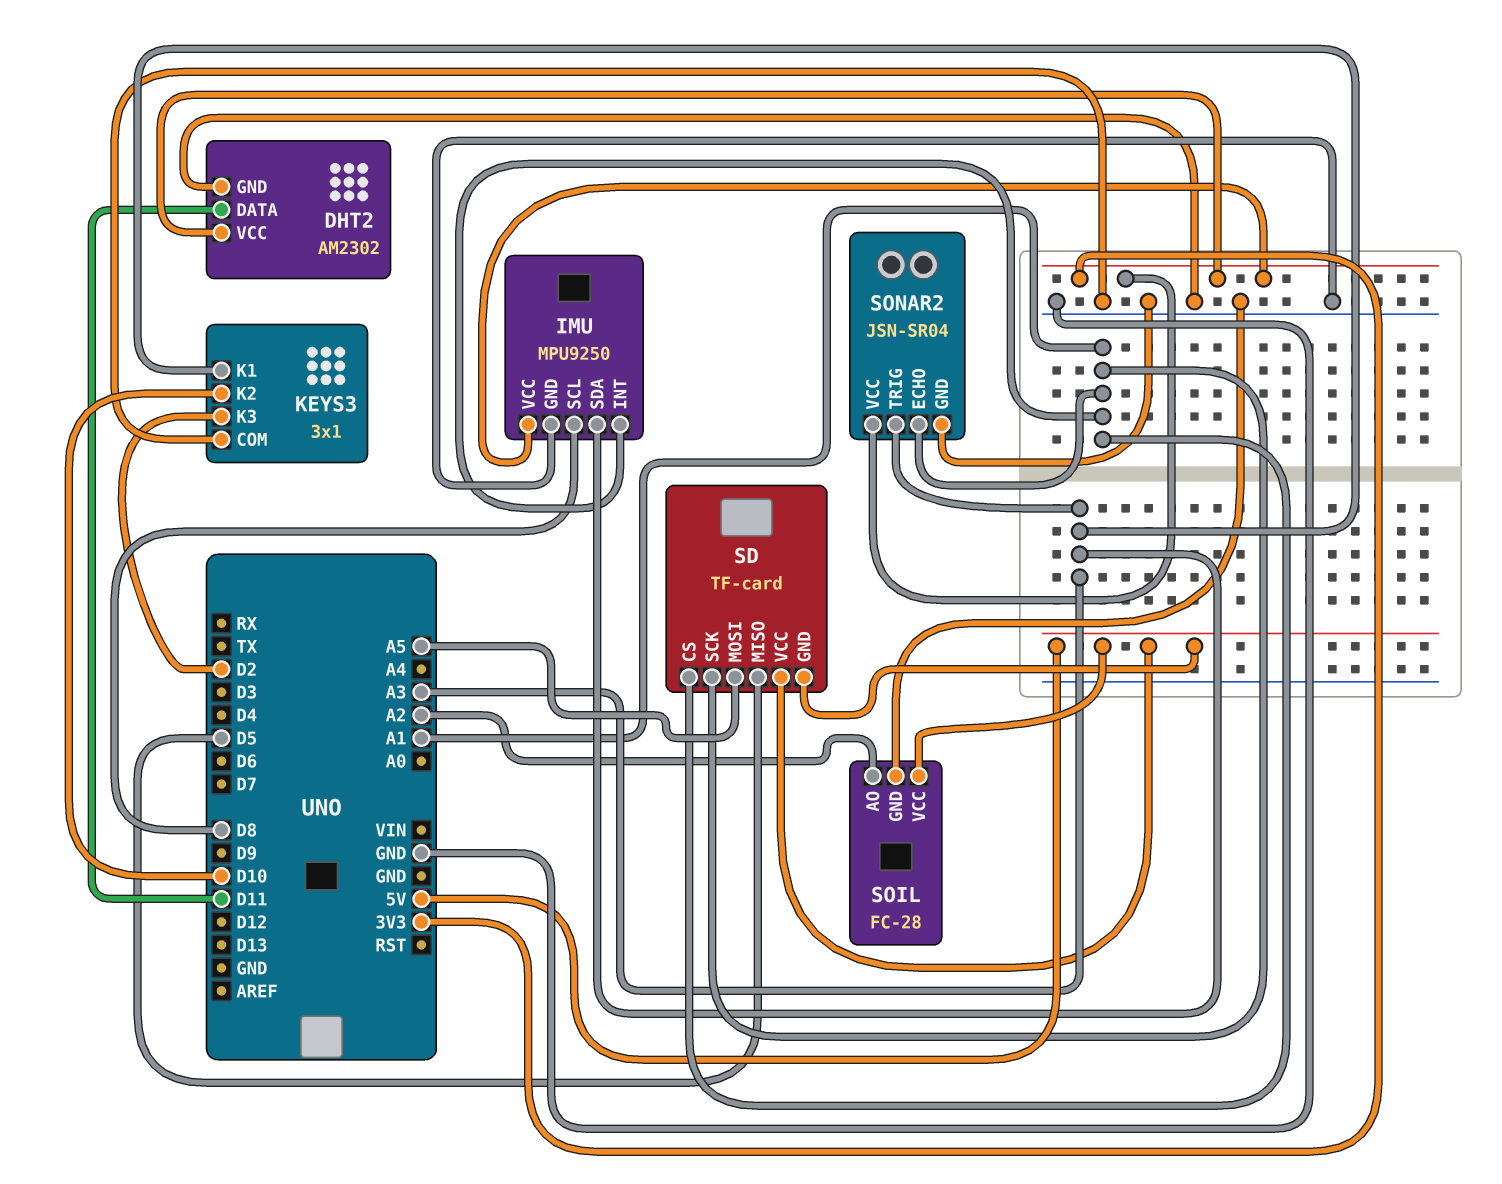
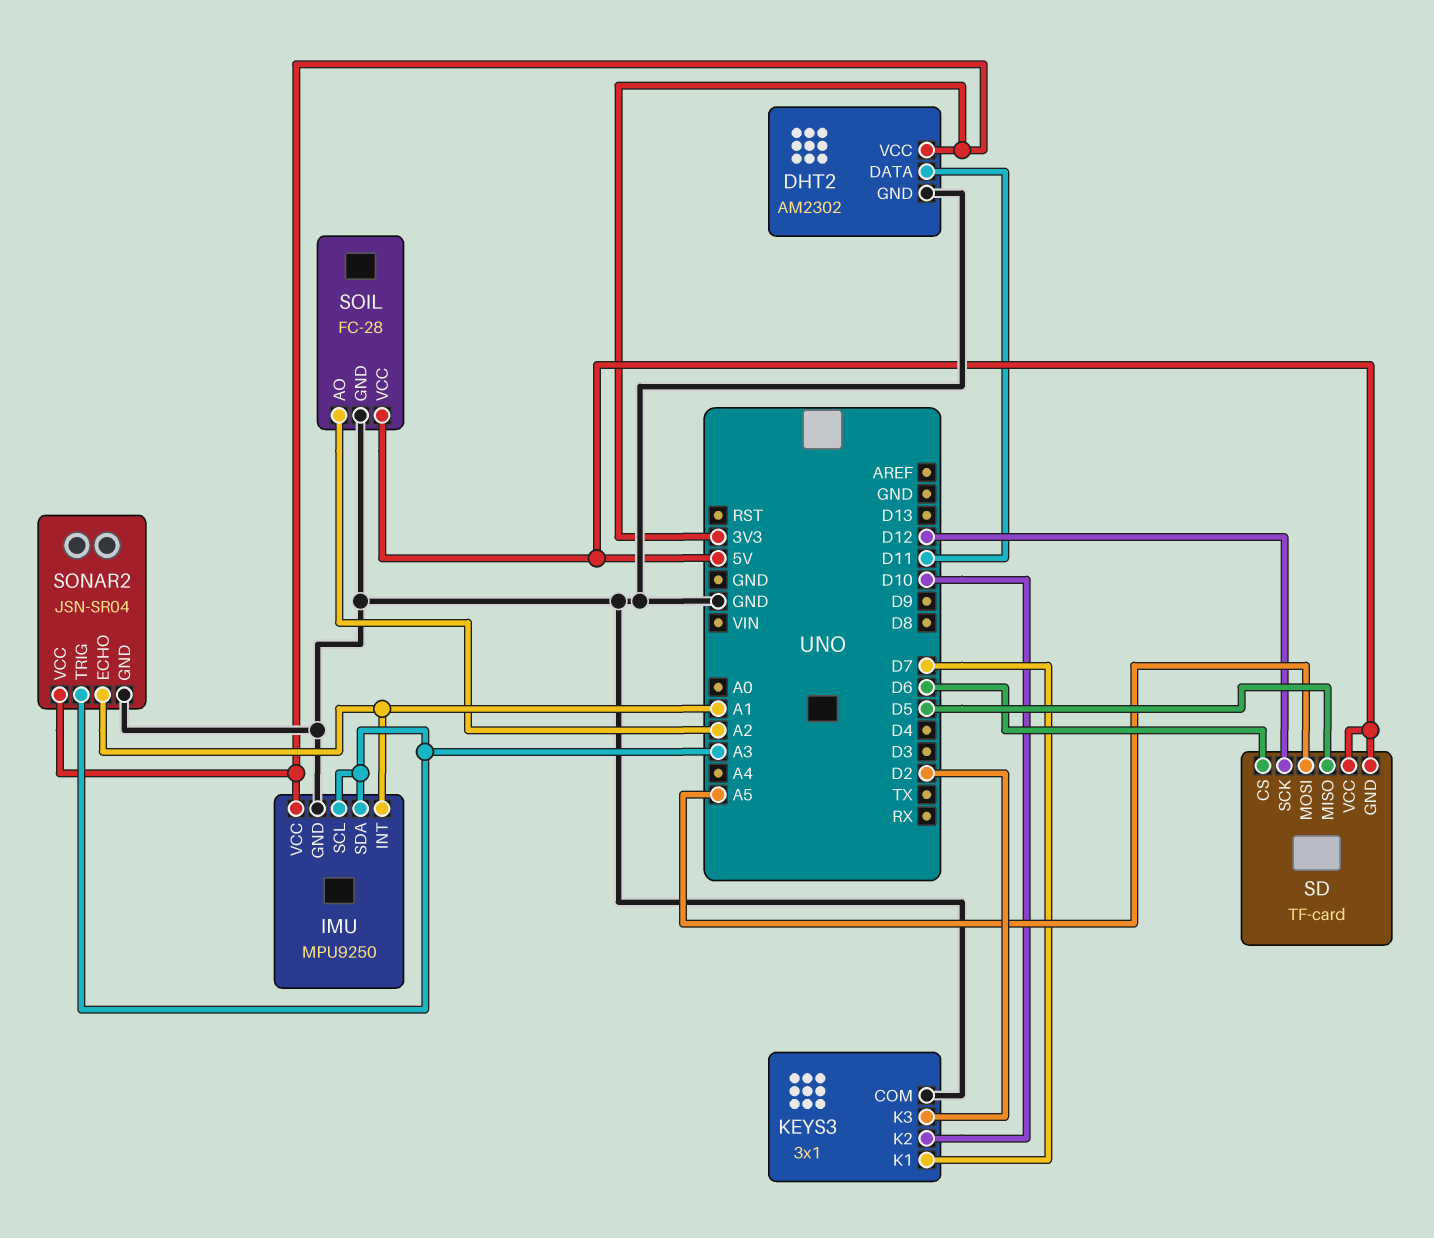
IMU pin SCL: D8 -> A3
KEYS3 pin K1: A3 -> D7
SD pin CS: A1 -> D6
SD pin SCK: A1 -> D12

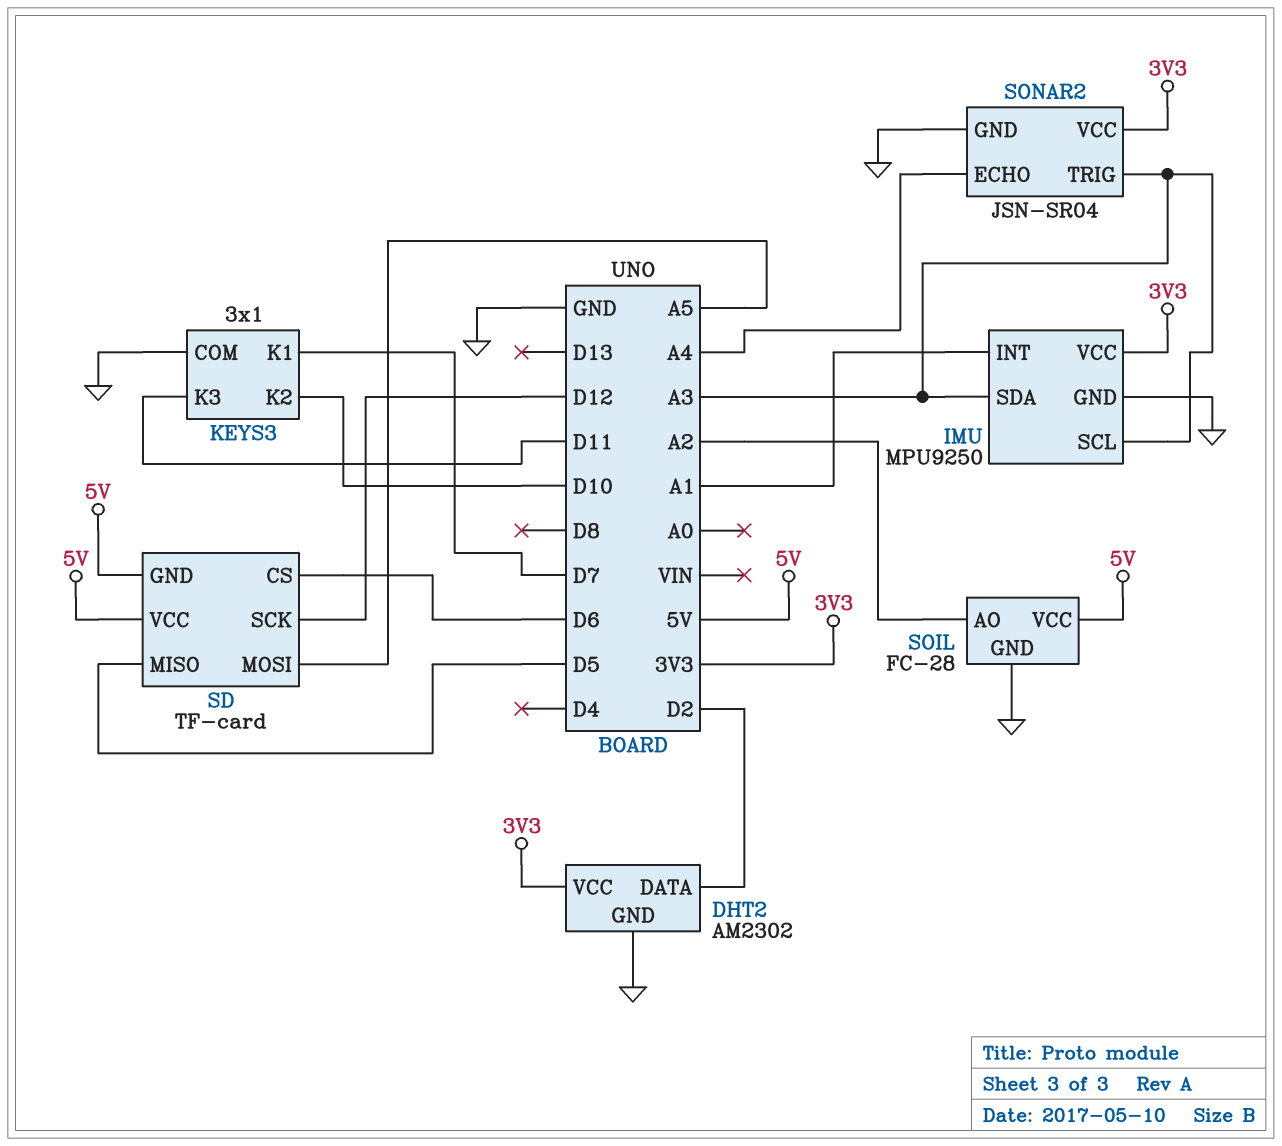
DHT2 pin DATA: D11 -> D2
KEYS3 pin K3: D2 -> D11
SONAR2 pin ECHO: A1 -> A4

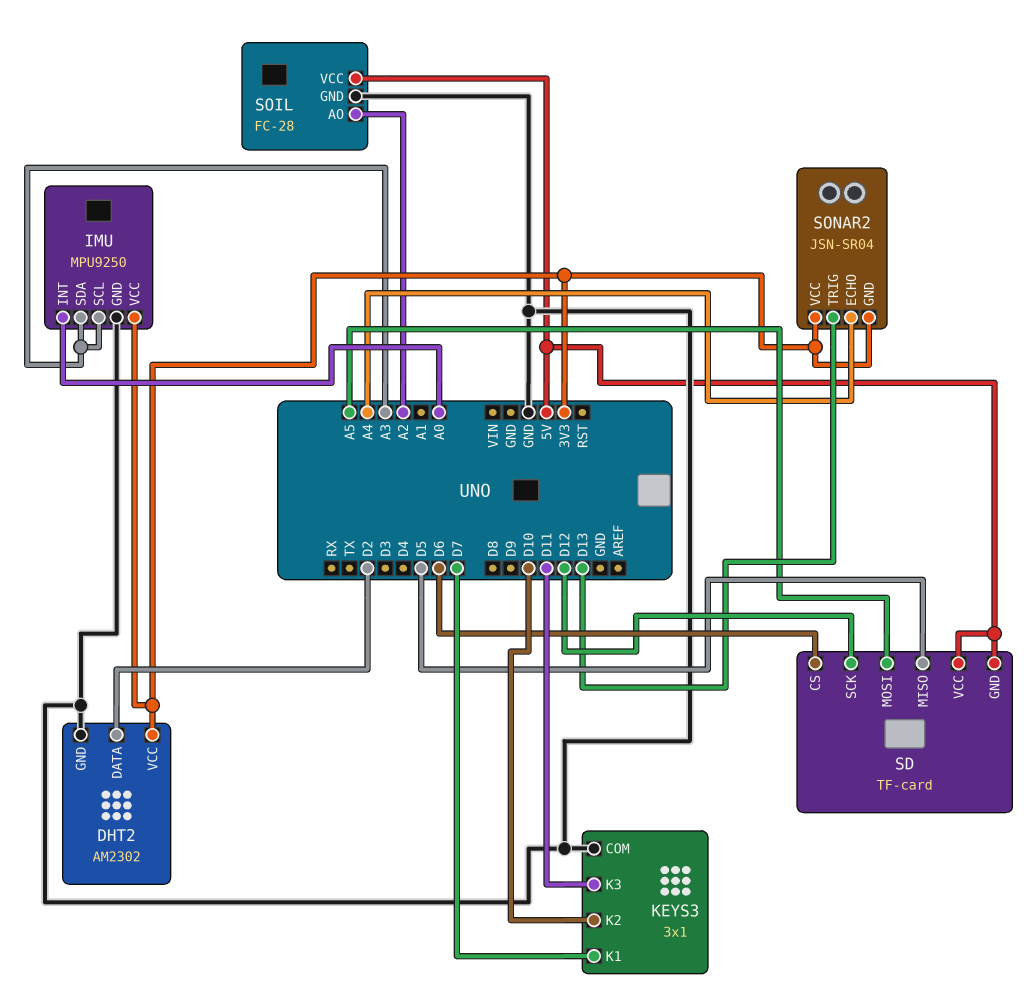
IMU pin INT: A1 -> A0
SONAR2 pin GND: GND -> 3V3
SONAR2 pin TRIG: A3 -> D13

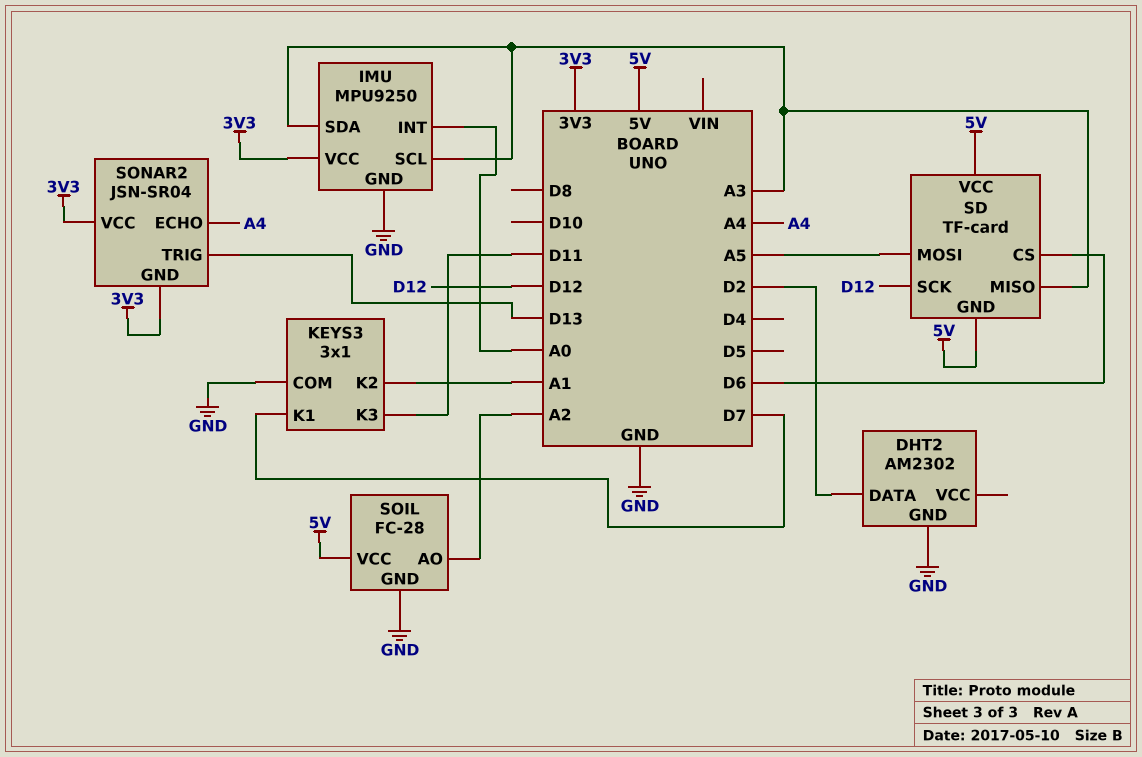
DHT2 pin VCC: 3V3 -> none
KEYS3 pin K2: D10 -> A1
SD pin MISO: D5 -> A3

